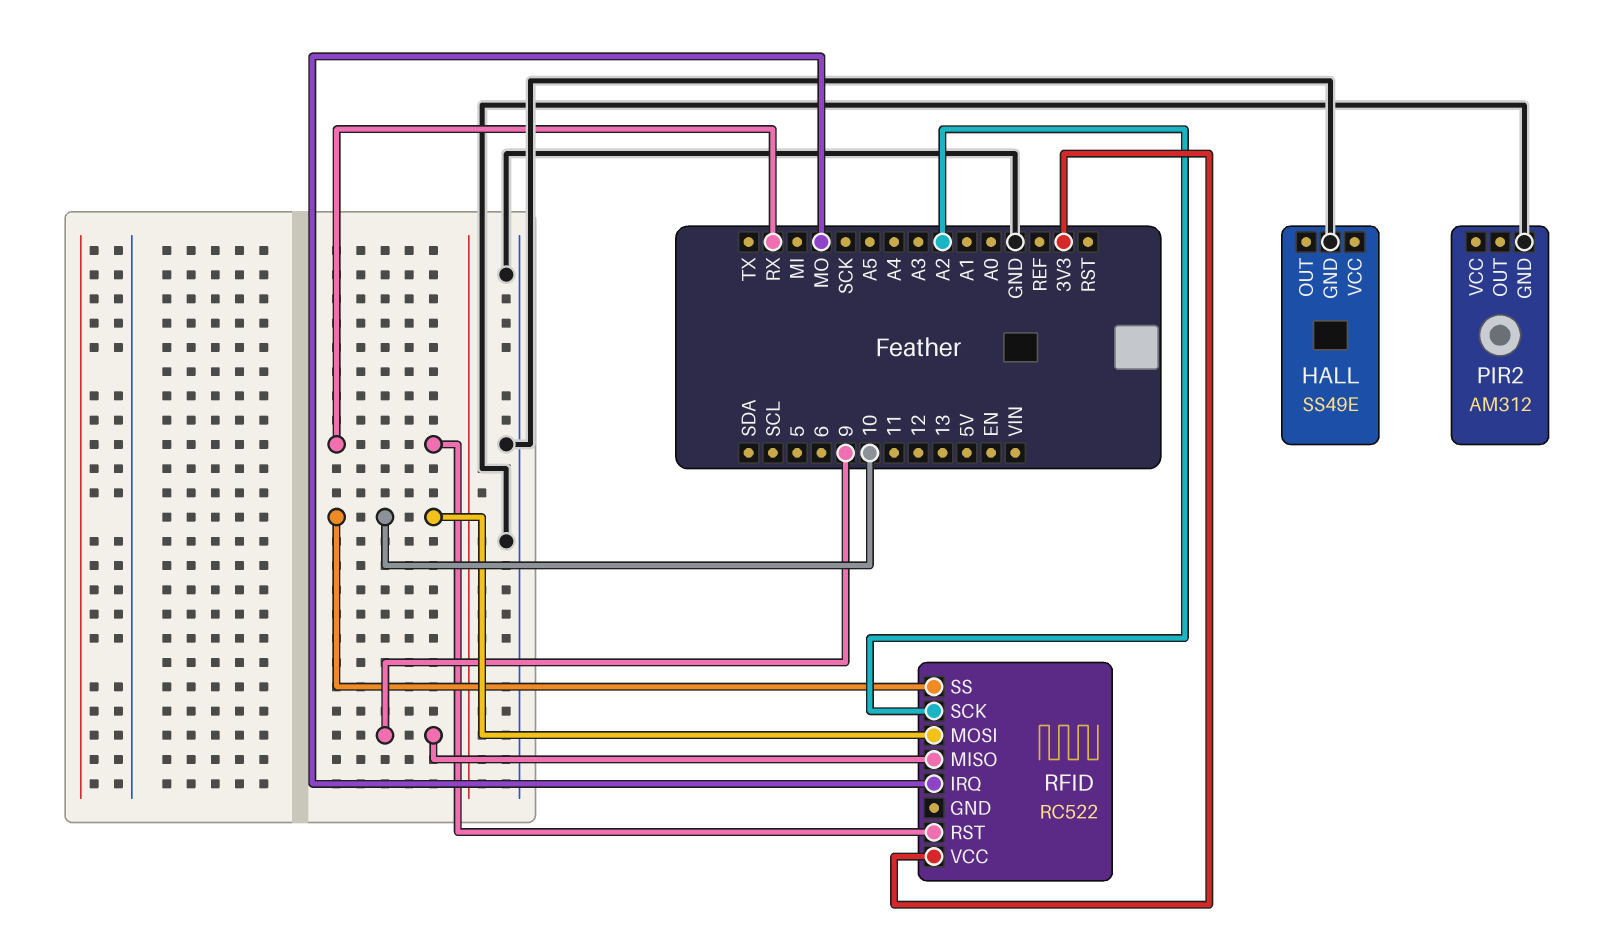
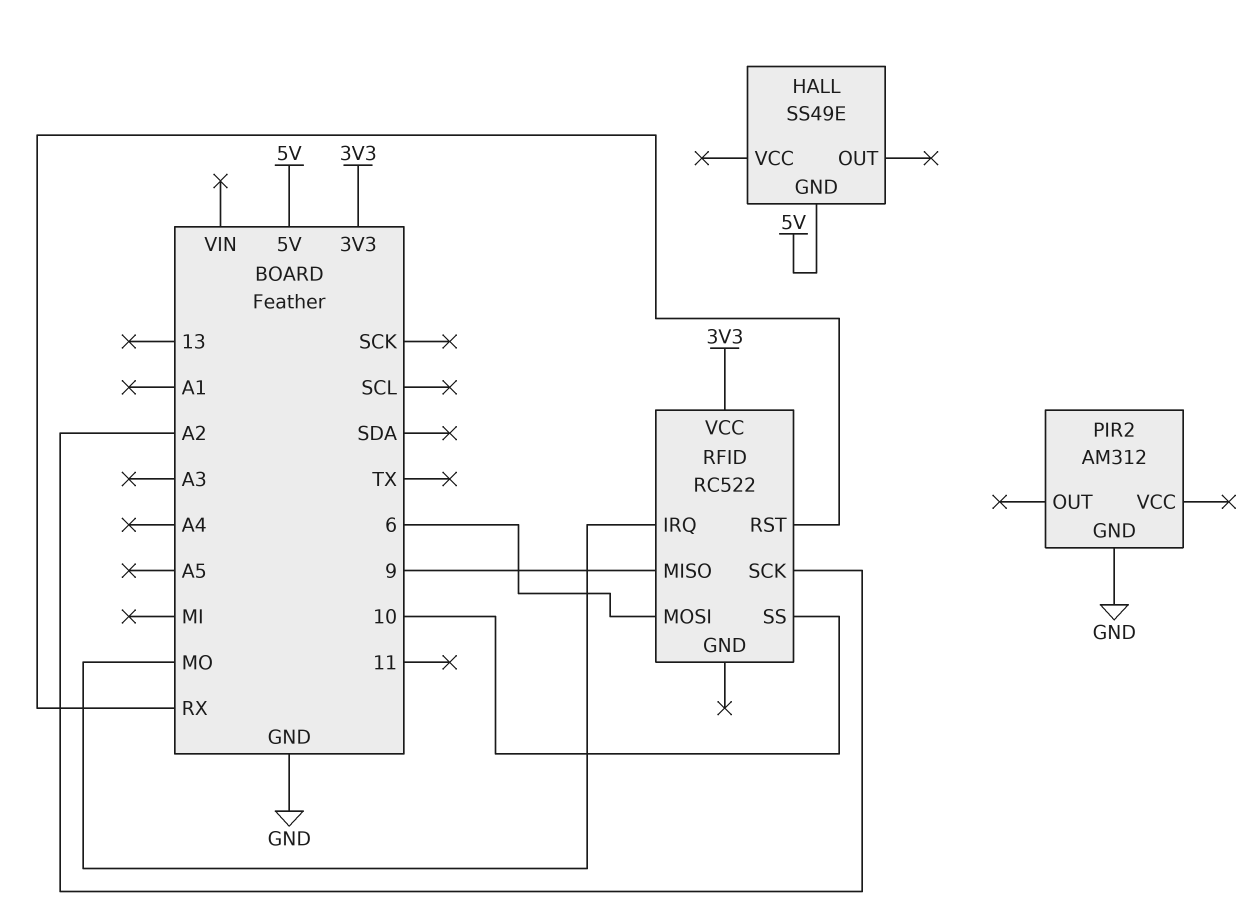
HALL pin GND: GND -> 5V
RFID pin MOSI: 10 -> 6

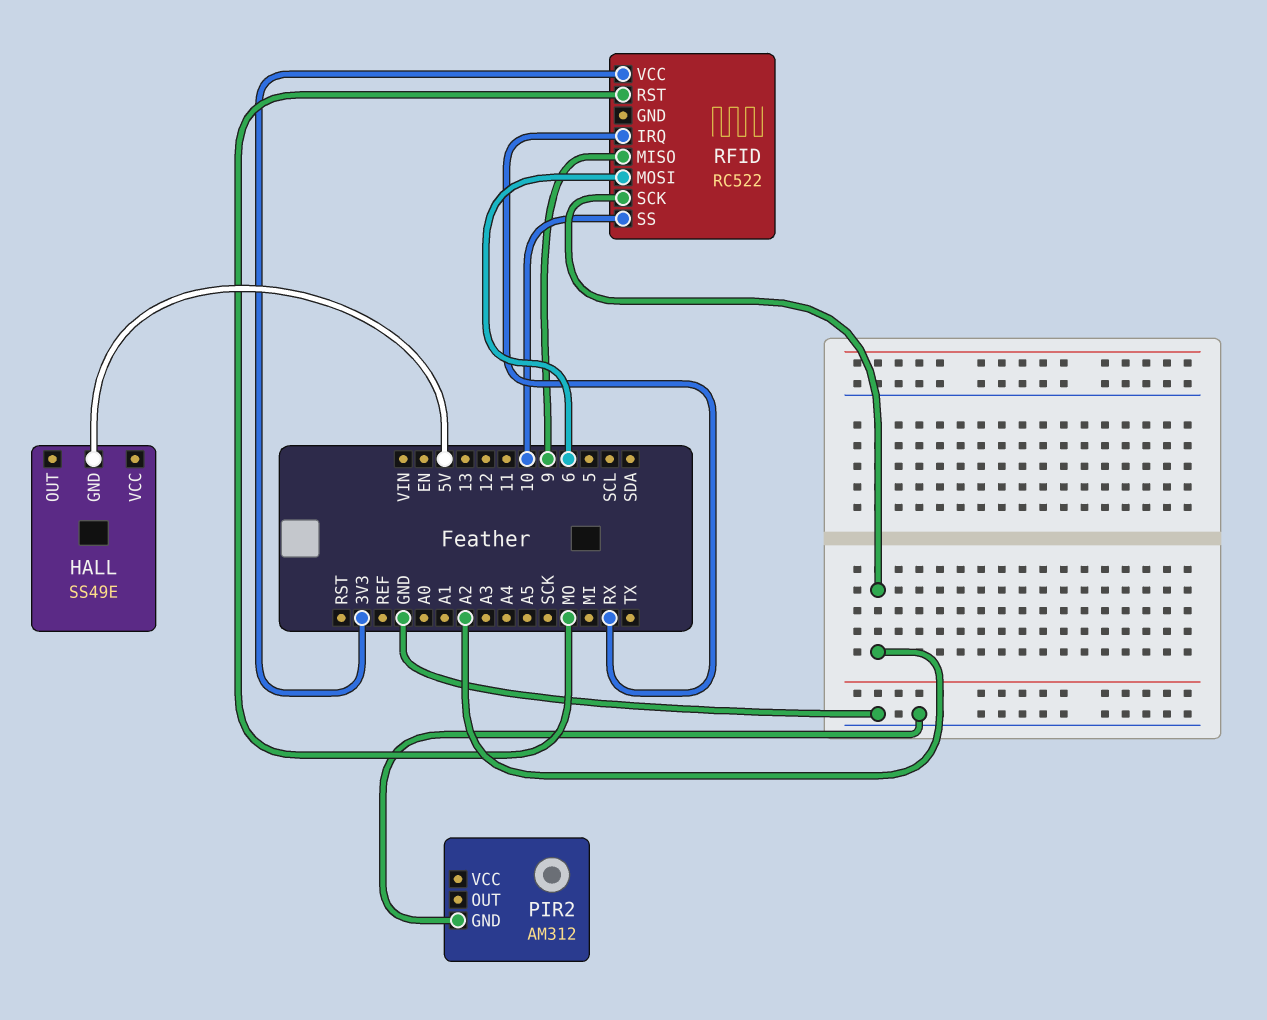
RFID pin IRQ: MO -> RX
RFID pin RST: RX -> MO

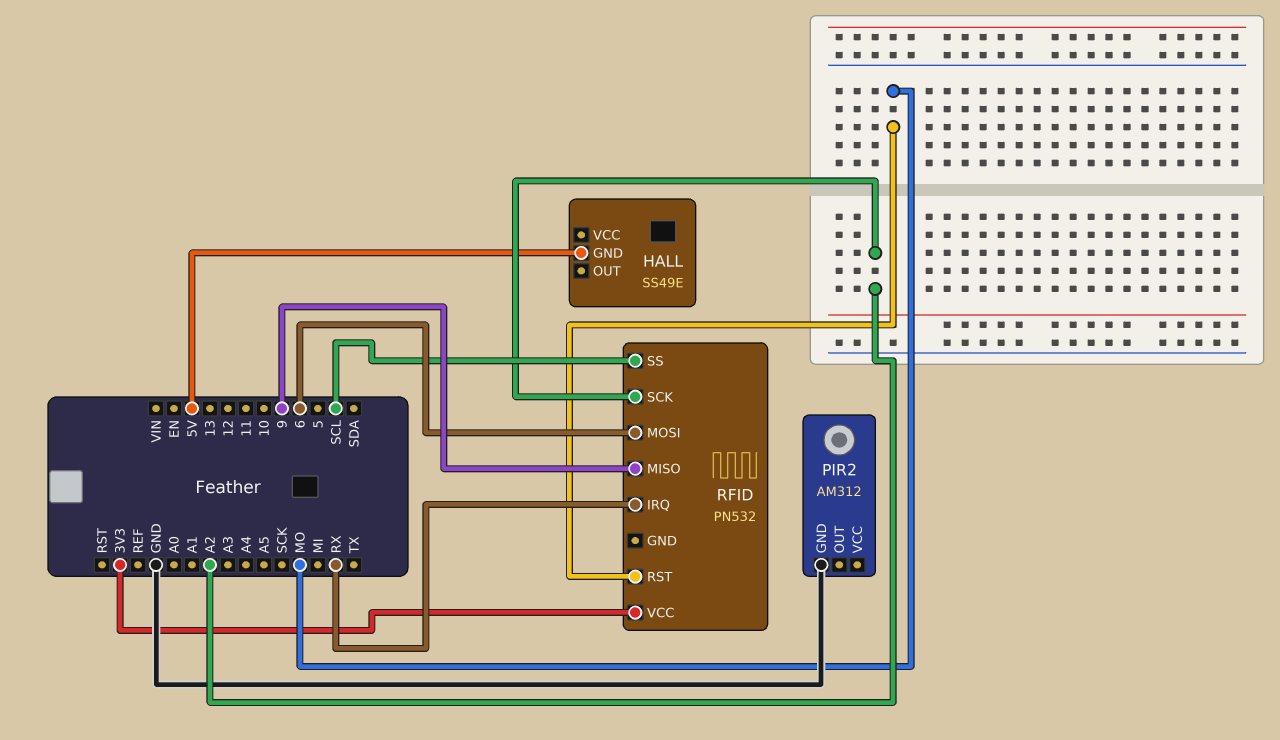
RFID: RC522 -> PN532
RFID pin SS: 10 -> SCL

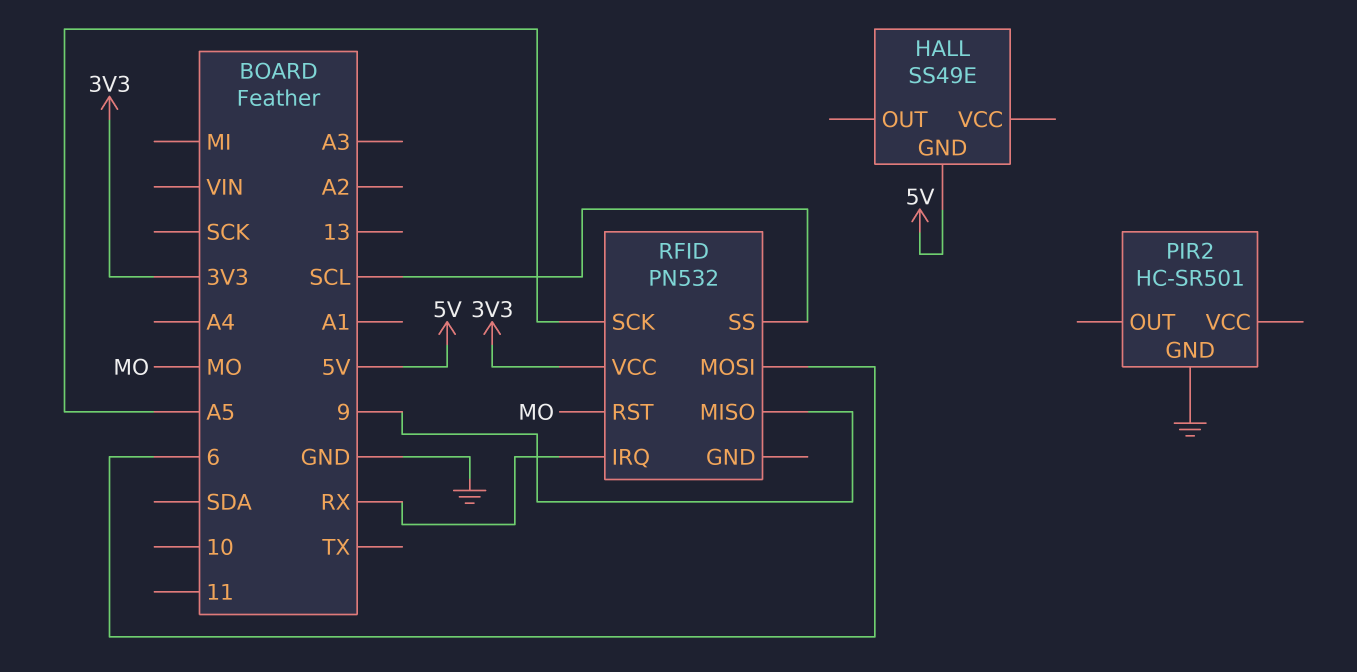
PIR2: AM312 -> HC-SR501
RFID pin SCK: A2 -> A5

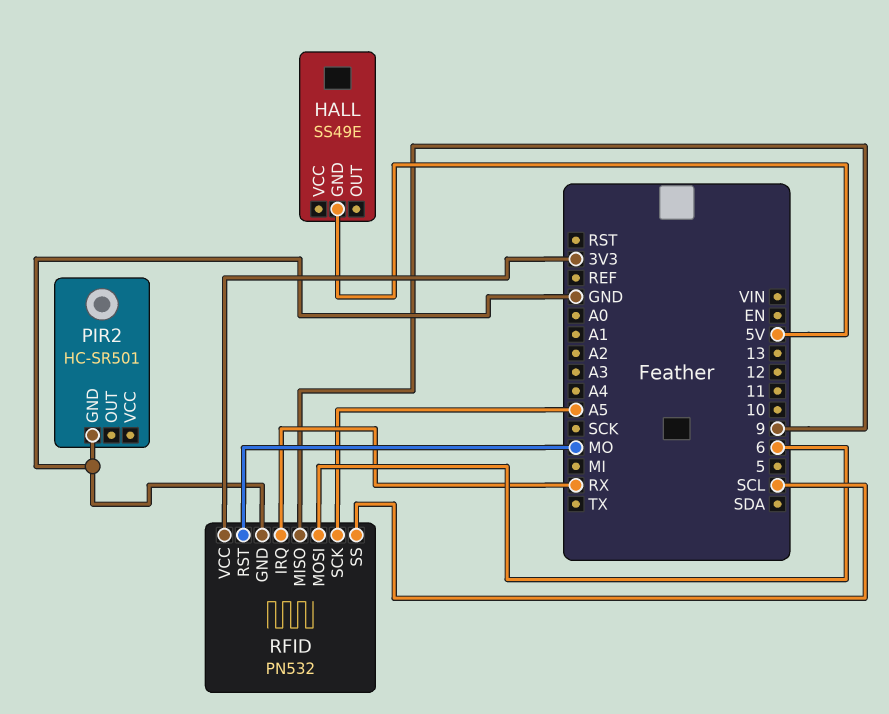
RFID pin GND: none -> GND

